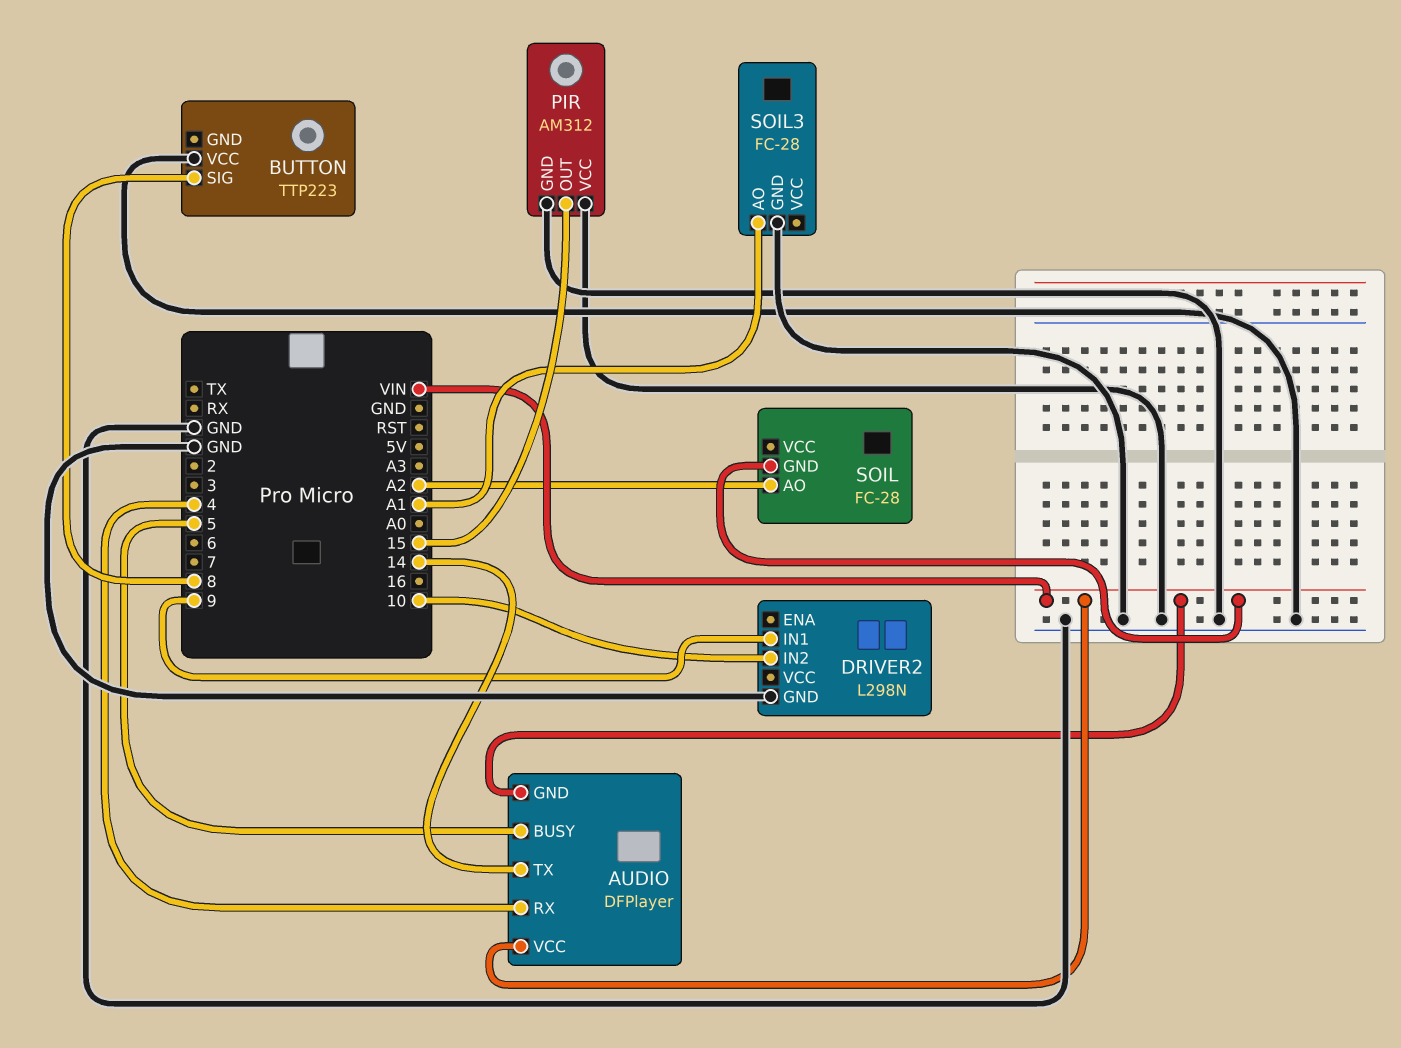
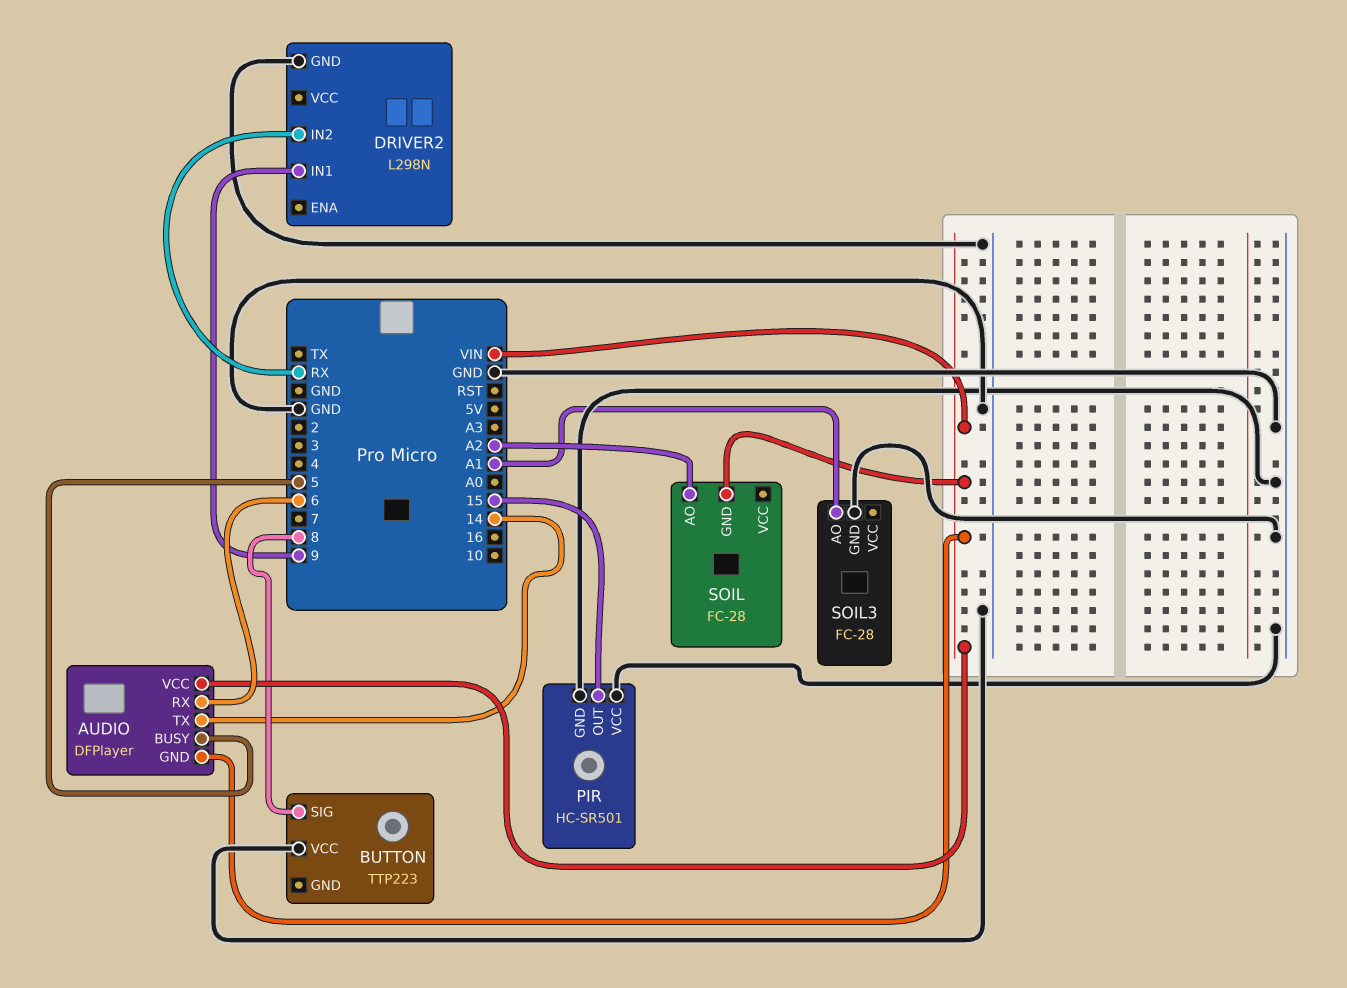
AUDIO pin RX: 4 -> 6
DRIVER2 pin IN2: 10 -> RX
PIR: AM312 -> HC-SR501

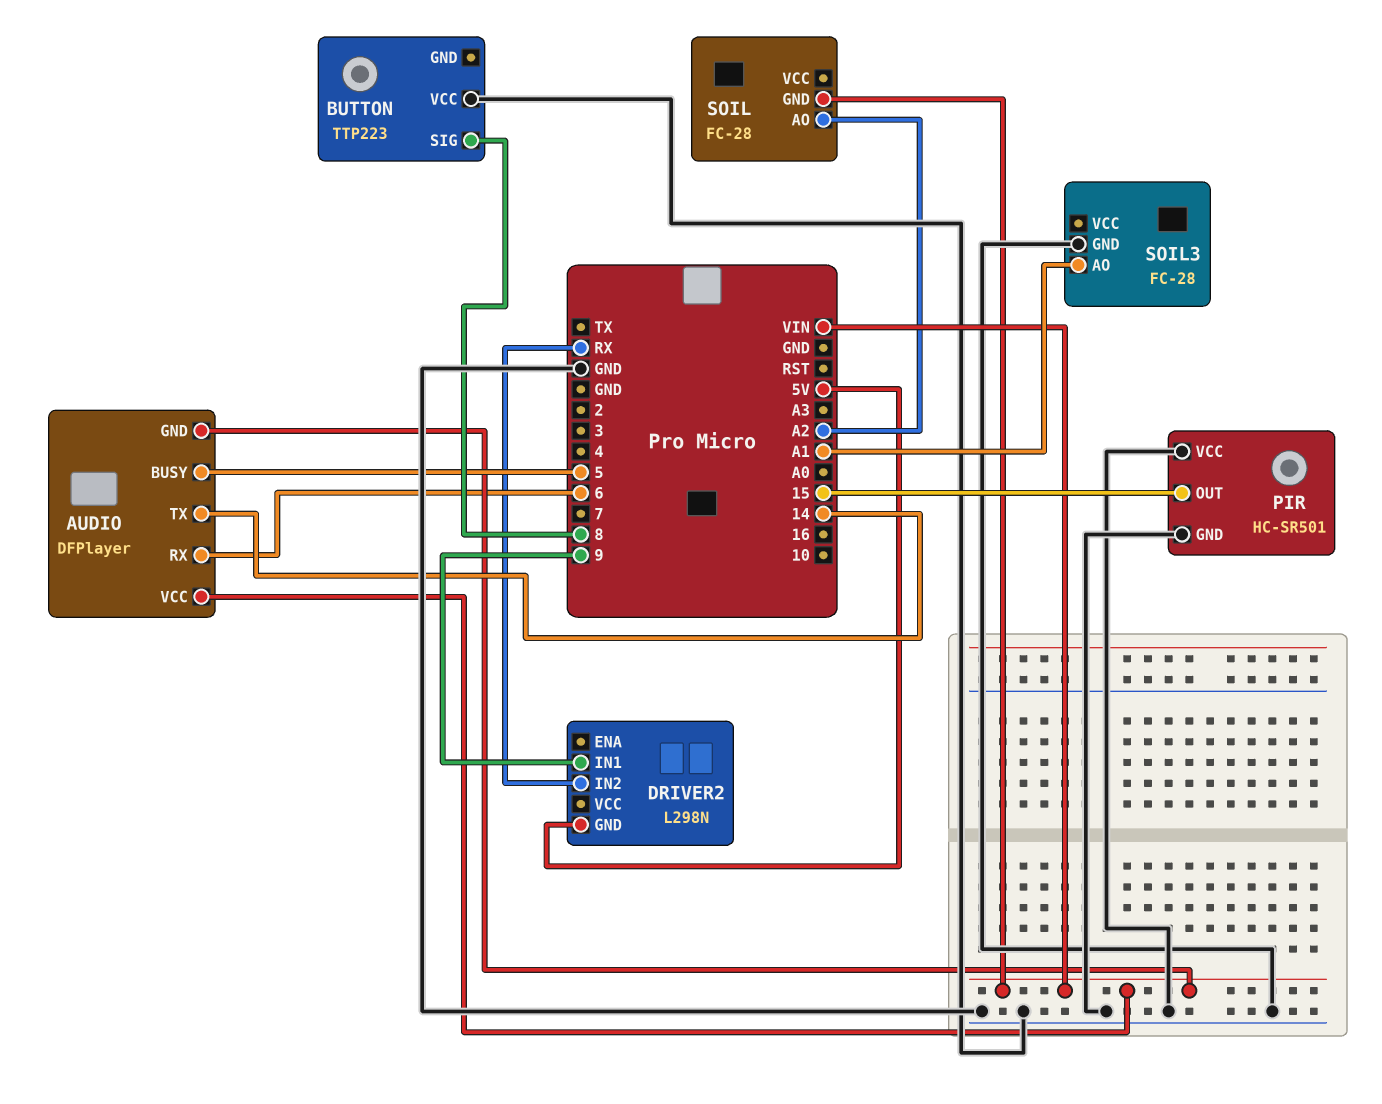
DRIVER2 pin GND: GND -> 5V

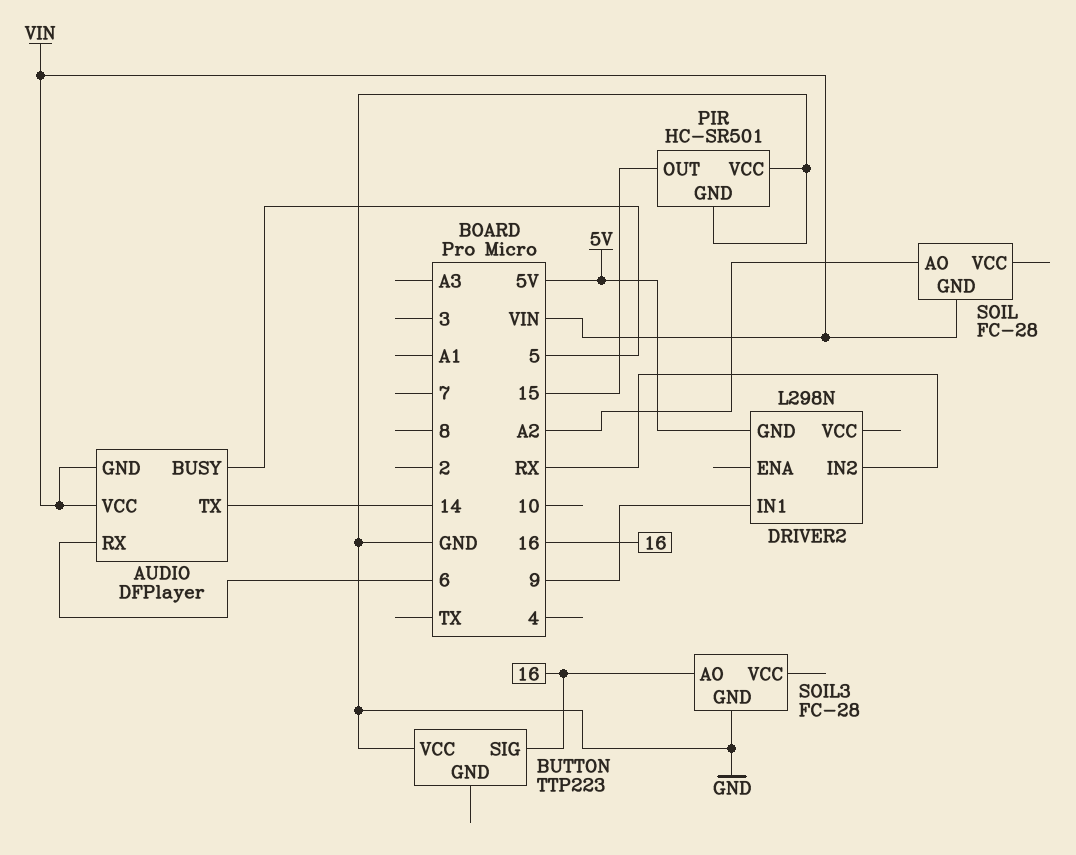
BUTTON pin SIG: 8 -> 16
SOIL3 pin AO: A1 -> 16

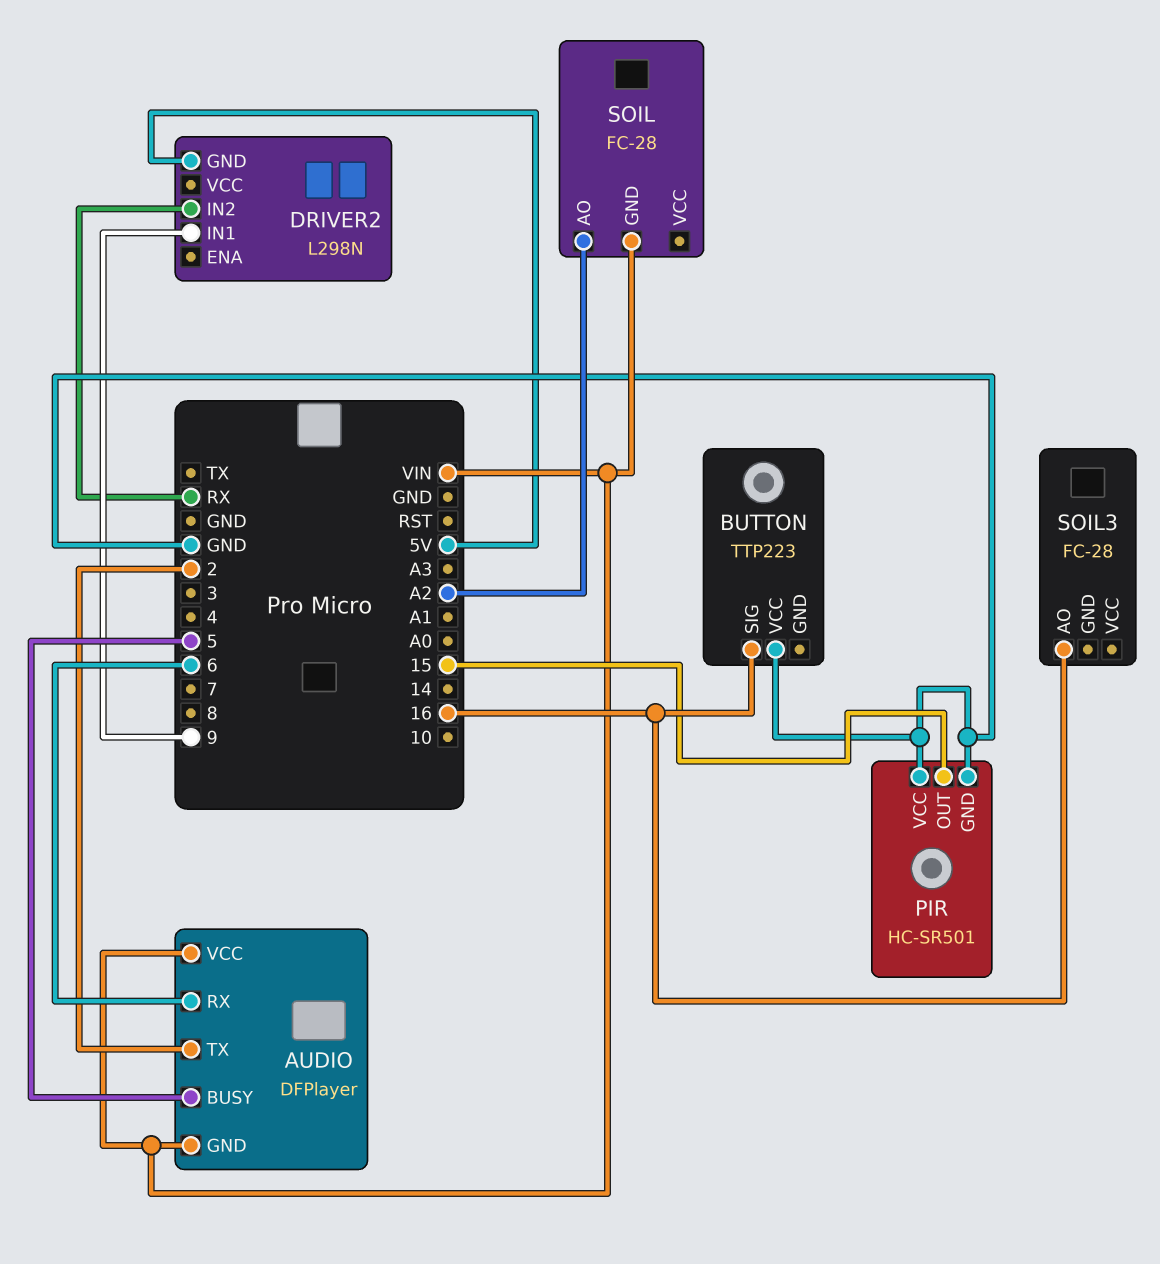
AUDIO pin TX: 14 -> 2
SOIL3 pin GND: GND -> none

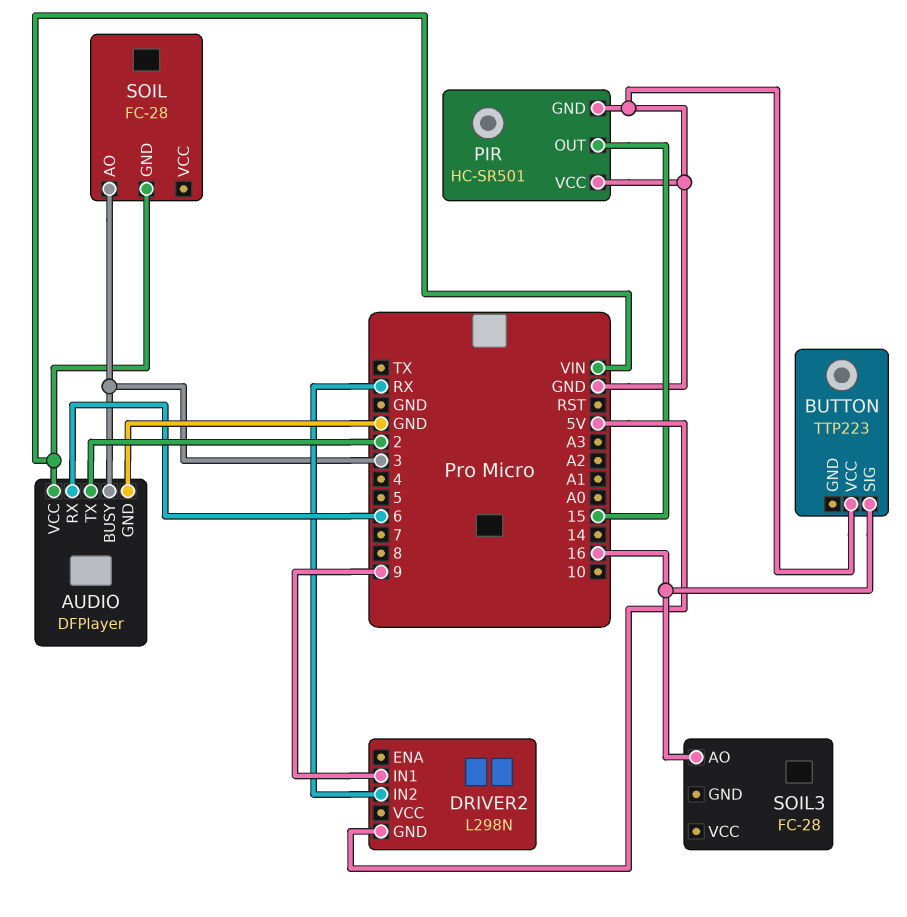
AUDIO pin BUSY: 5 -> 3
AUDIO pin GND: VIN -> GND
SOIL pin AO: A2 -> 3

